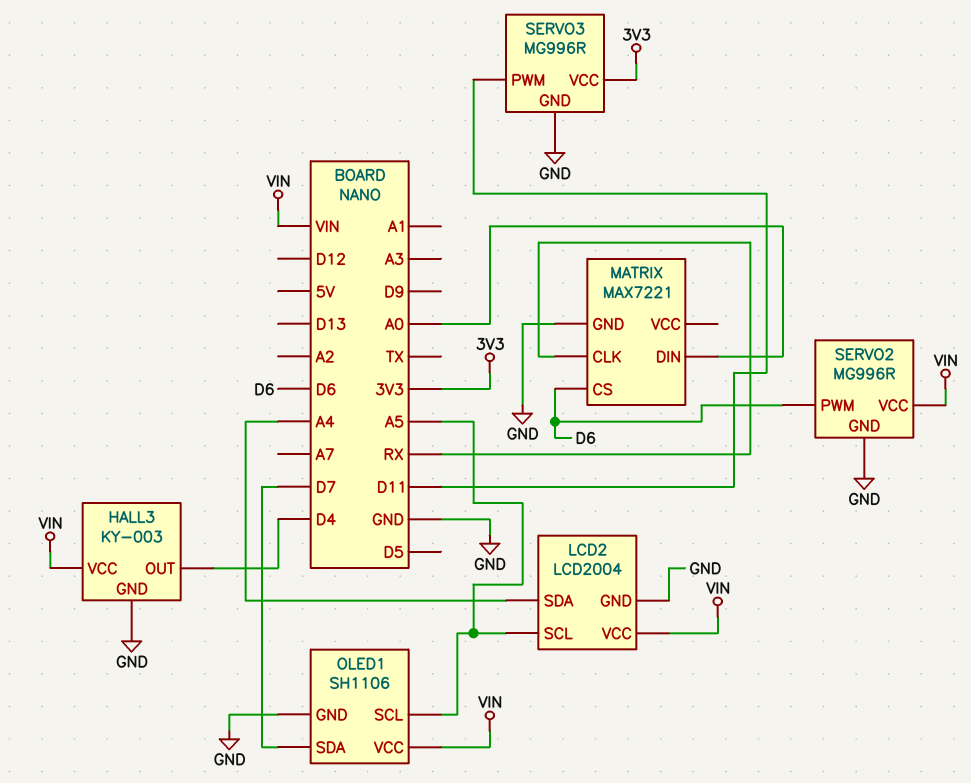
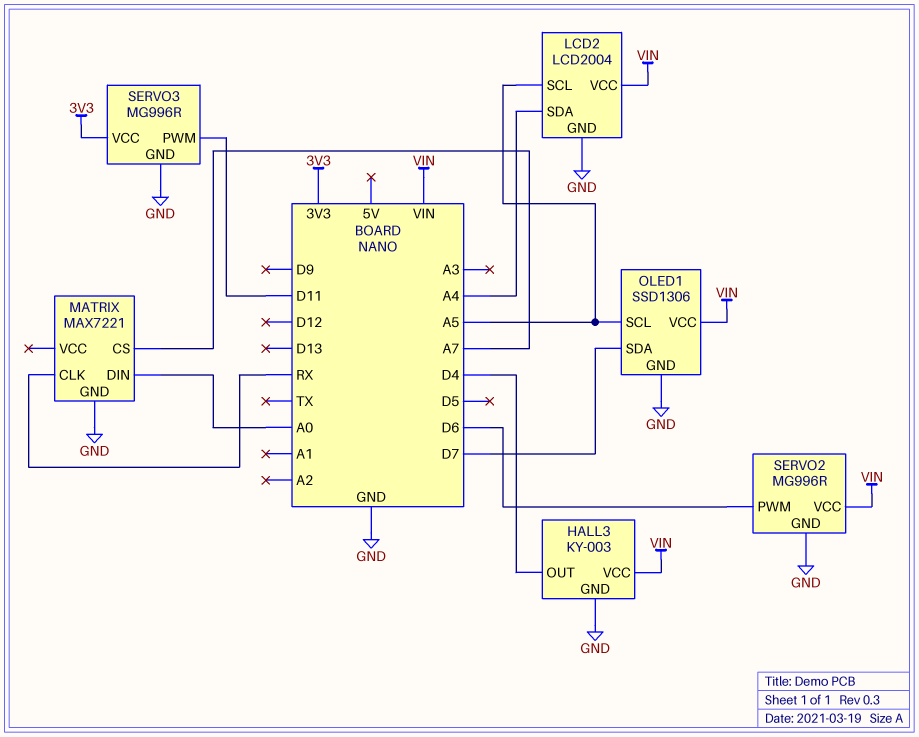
MATRIX pin CS: D6 -> A7
OLED1: SH1106 -> SSD1306

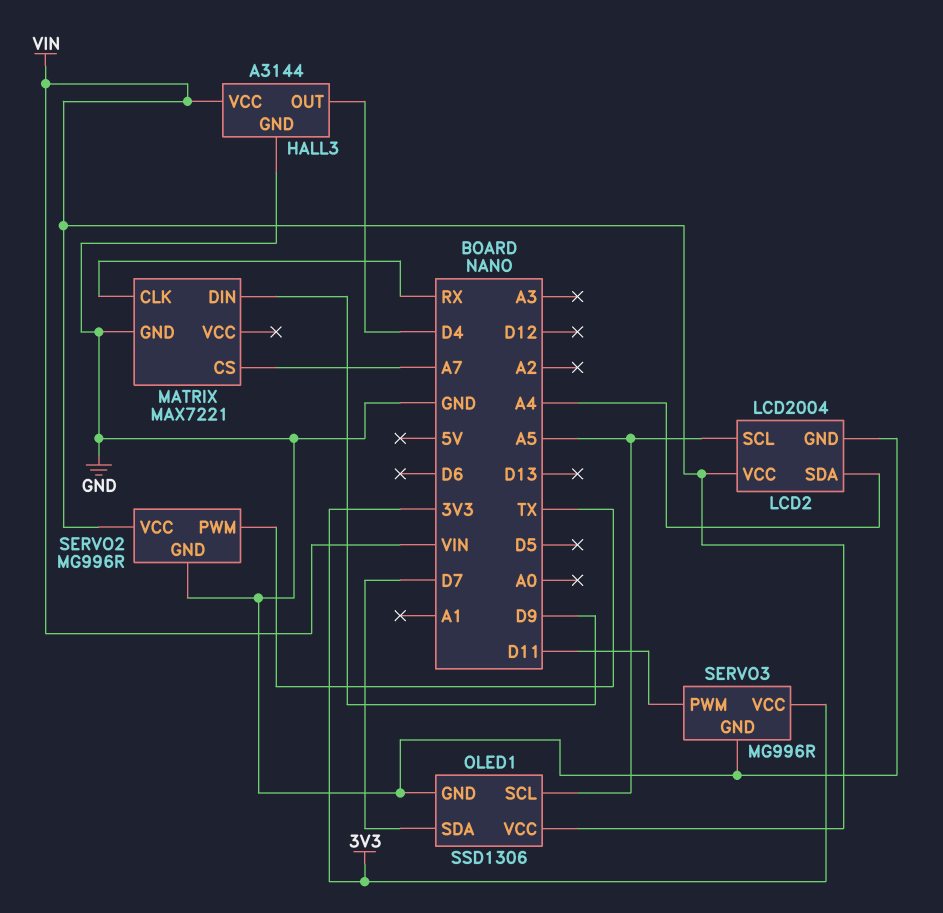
HALL3: KY-003 -> A3144
MATRIX pin DIN: A0 -> D9
SERVO2 pin PWM: D6 -> TX

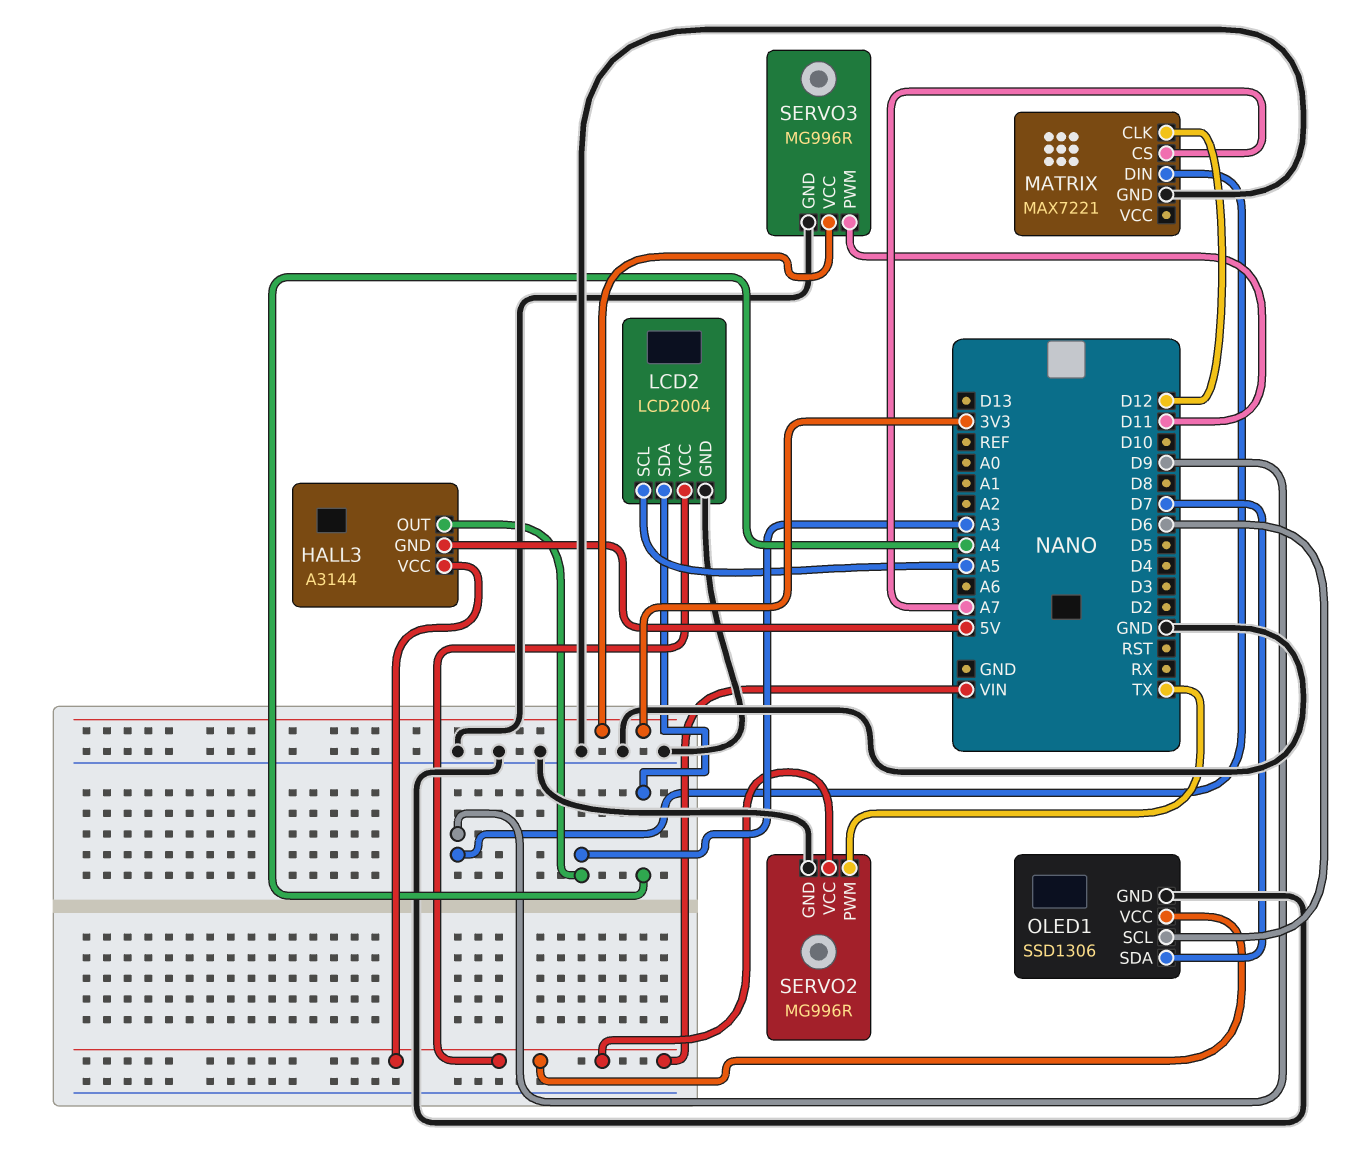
HALL3 pin GND: GND -> 5V
HALL3 pin OUT: D4 -> A3
MATRIX pin CLK: RX -> D12
OLED1 pin SCL: A5 -> D6

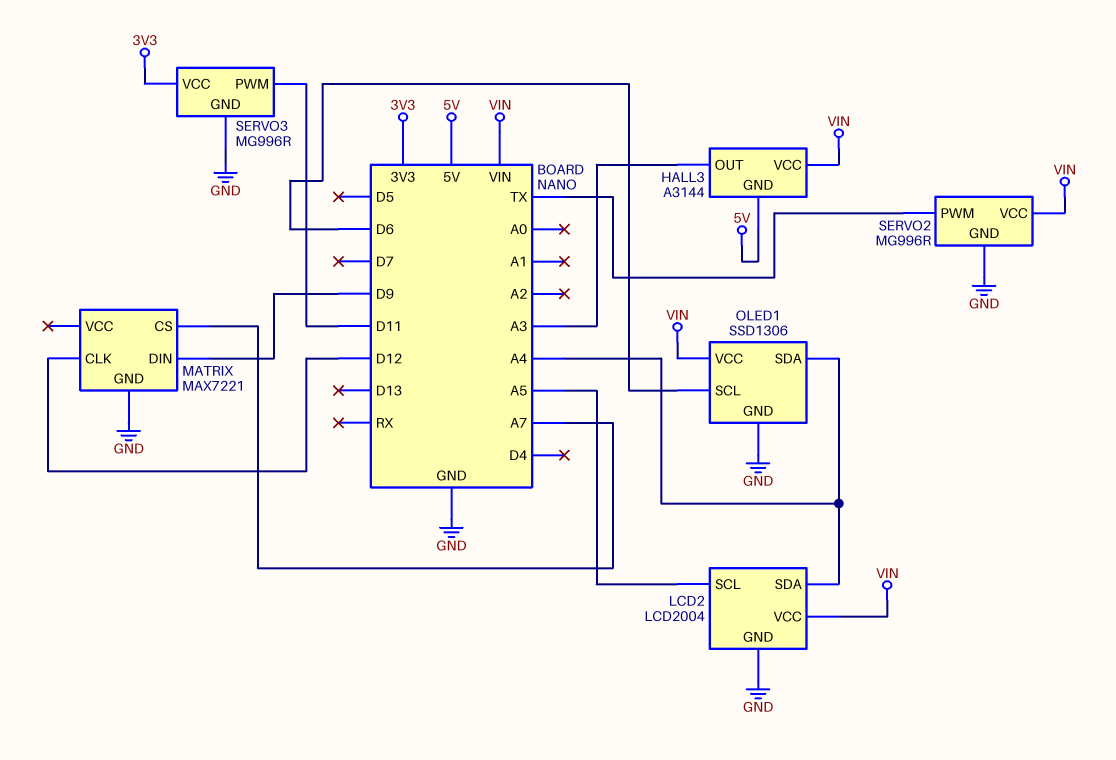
OLED1 pin SDA: D7 -> A4

